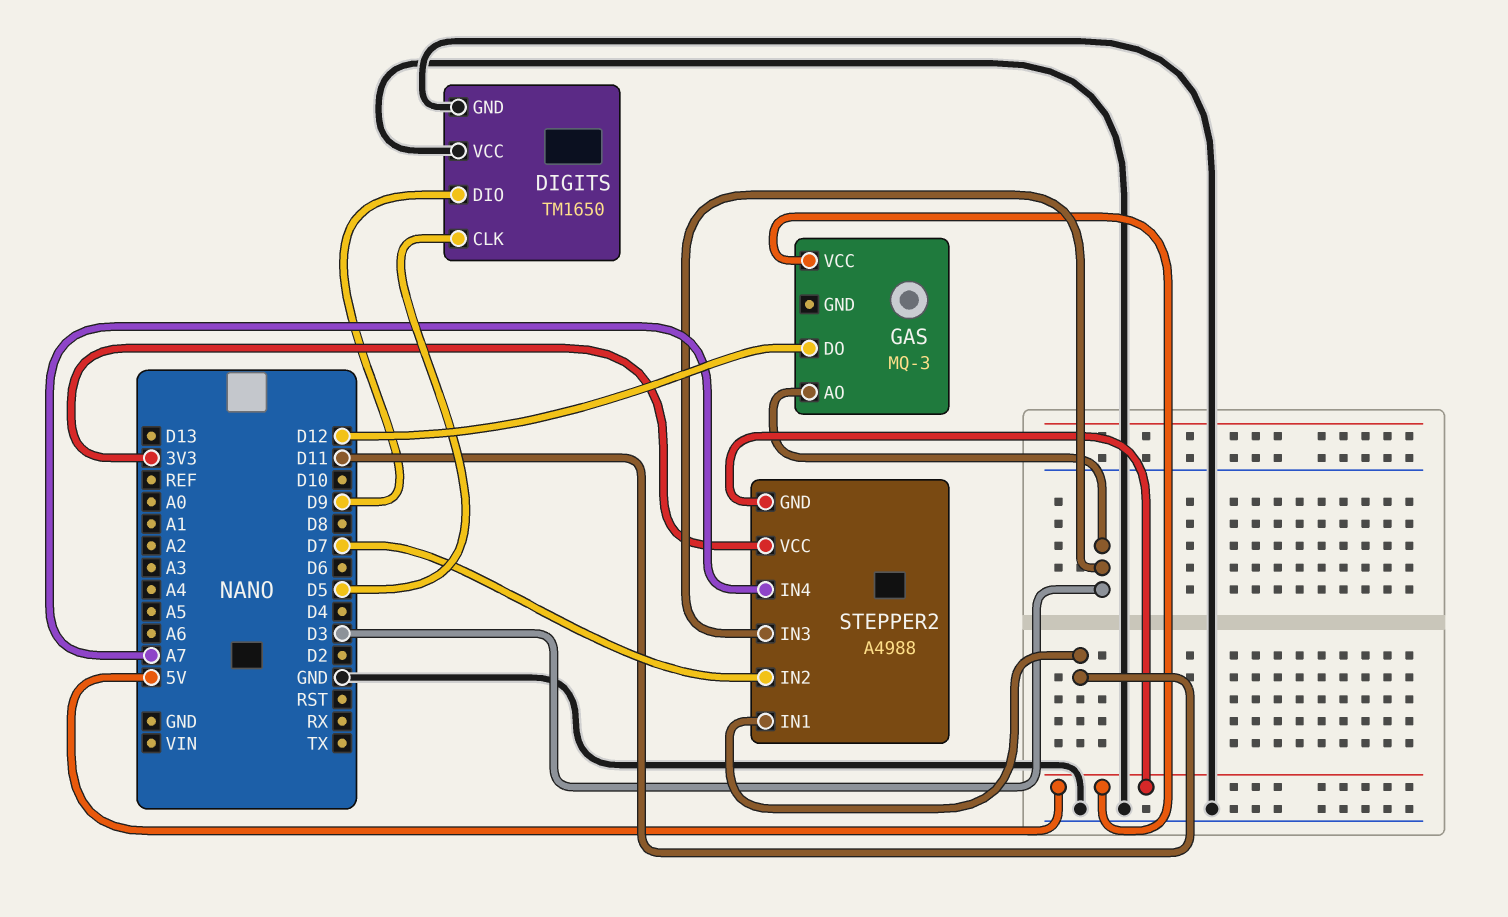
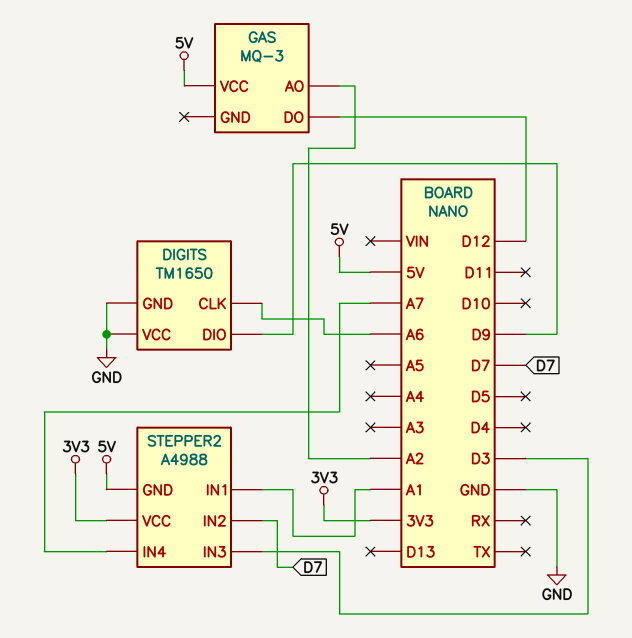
DIGITS pin CLK: D5 -> A6
GAS pin AO: D3 -> A2
STEPPER2 pin IN1: D11 -> A1

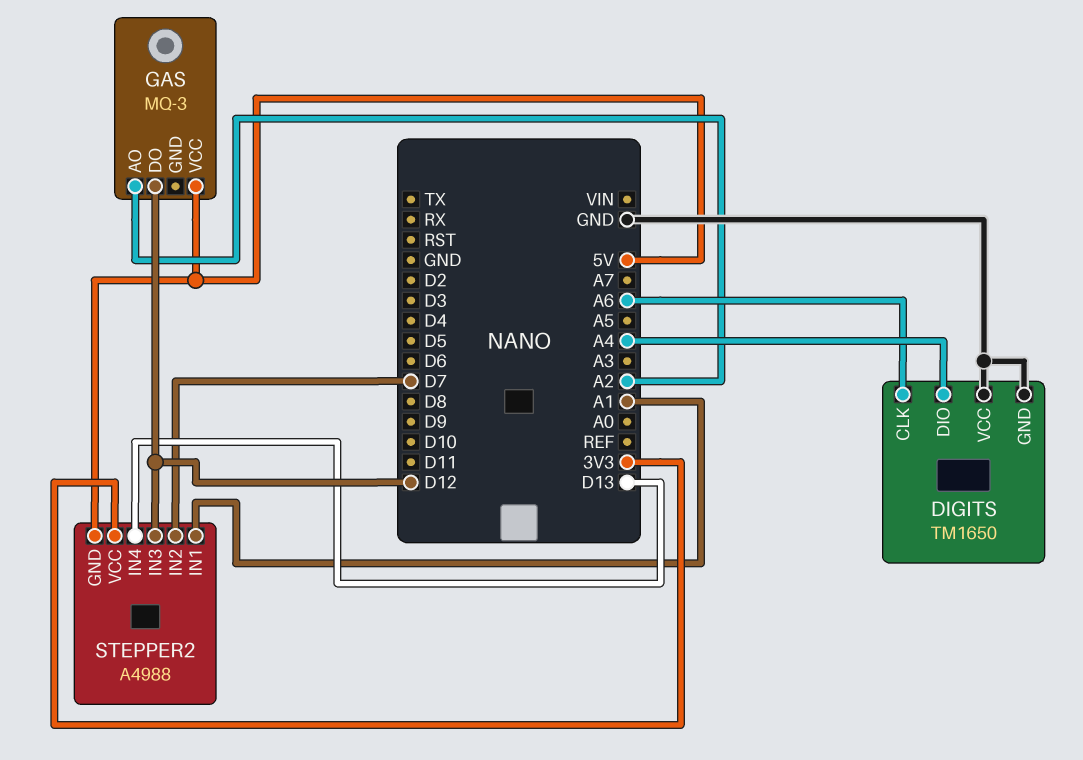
DIGITS pin DIO: D9 -> A4
STEPPER2 pin IN3: D3 -> D12
STEPPER2 pin IN4: A7 -> D13

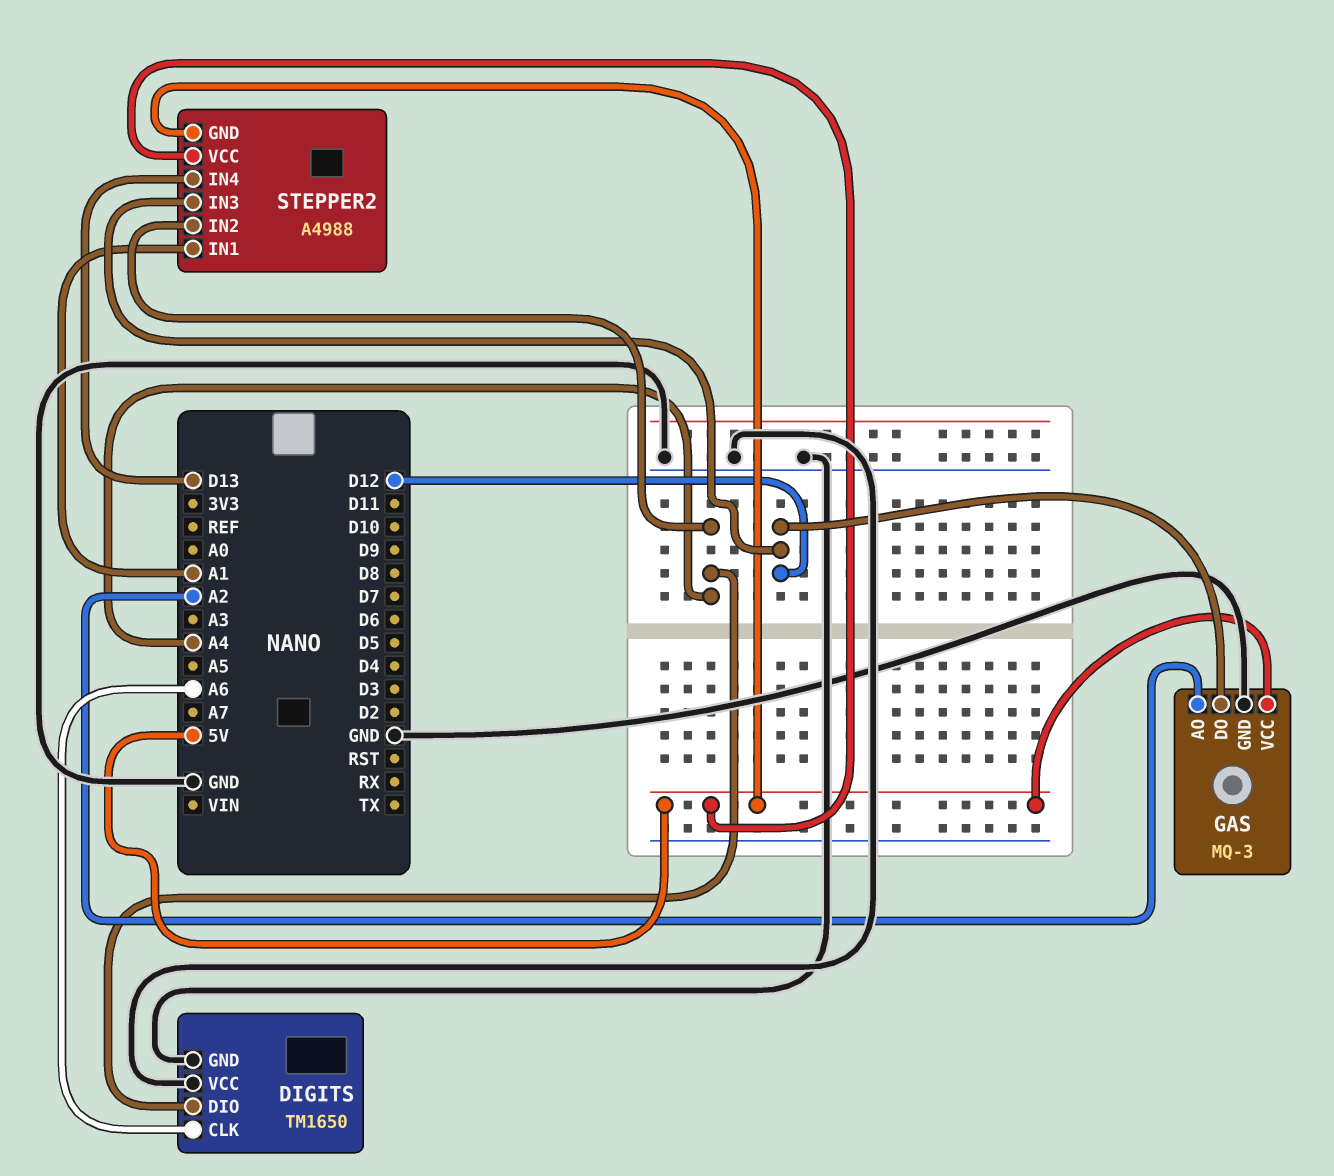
GAS pin GND: none -> GND
STEPPER2 pin IN2: D7 -> A4
STEPPER2 pin VCC: 3V3 -> 5V

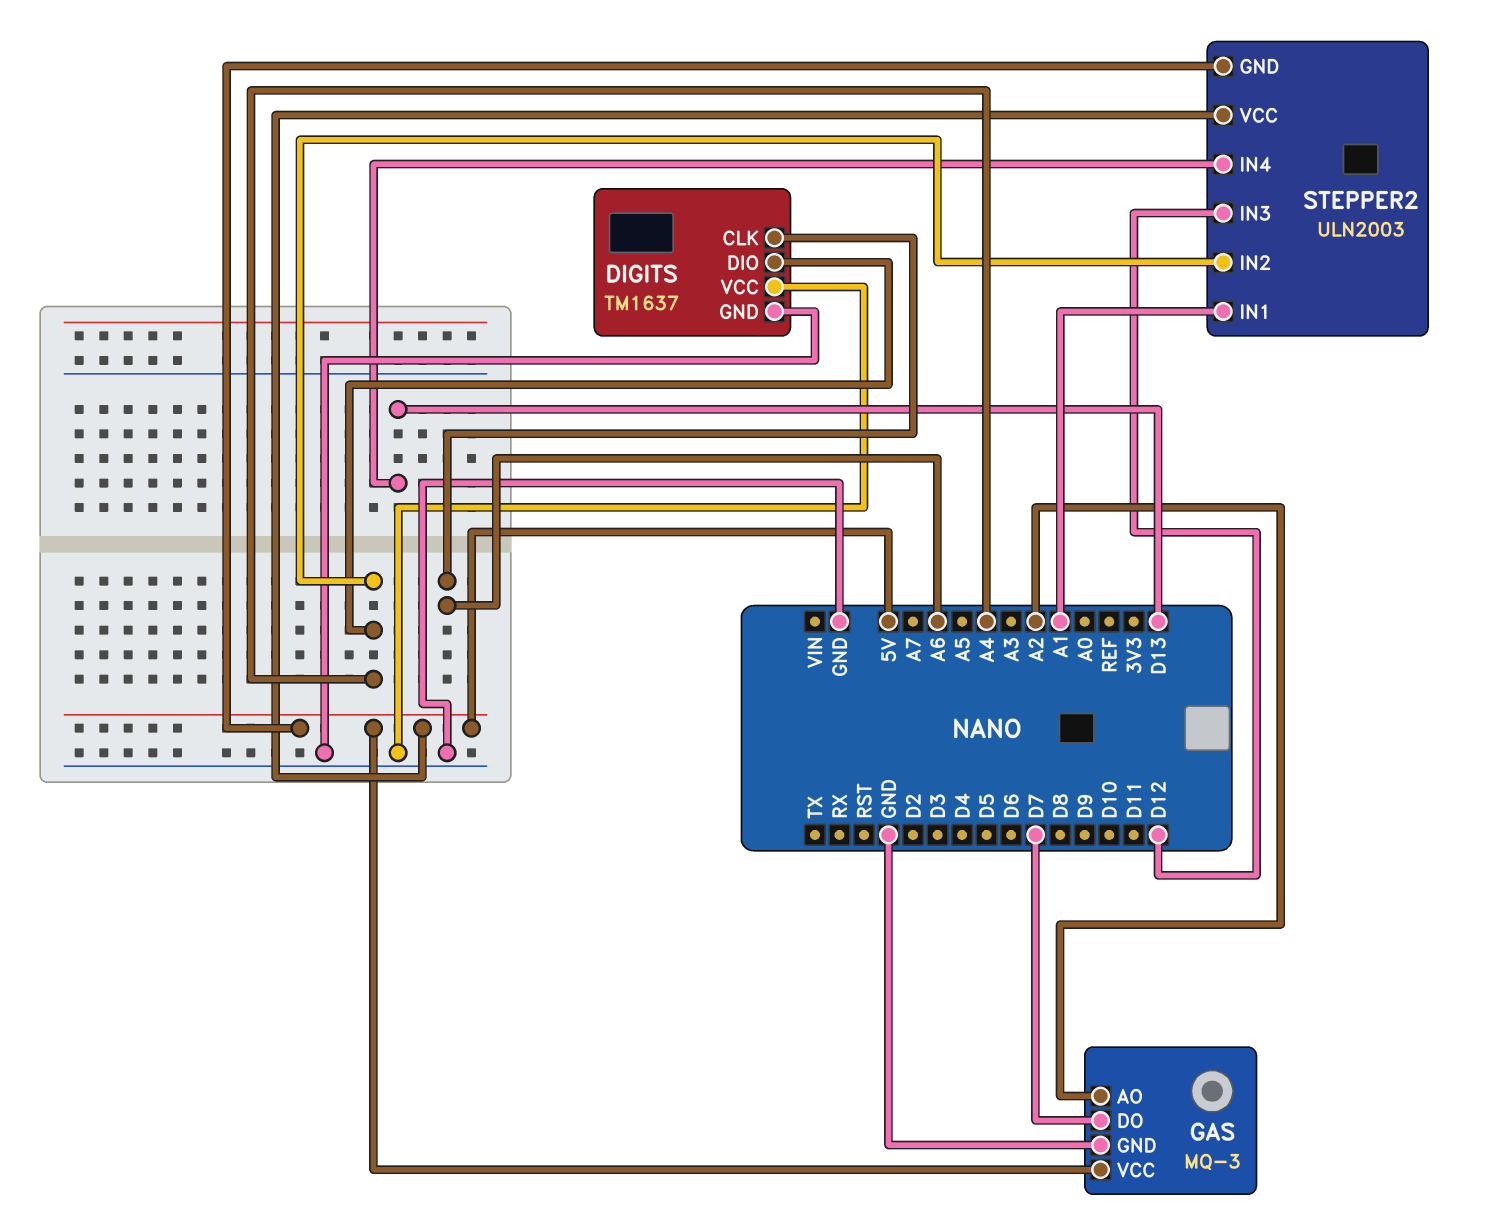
DIGITS: TM1650 -> TM1637
GAS pin DO: D12 -> D7
STEPPER2: A4988 -> ULN2003

